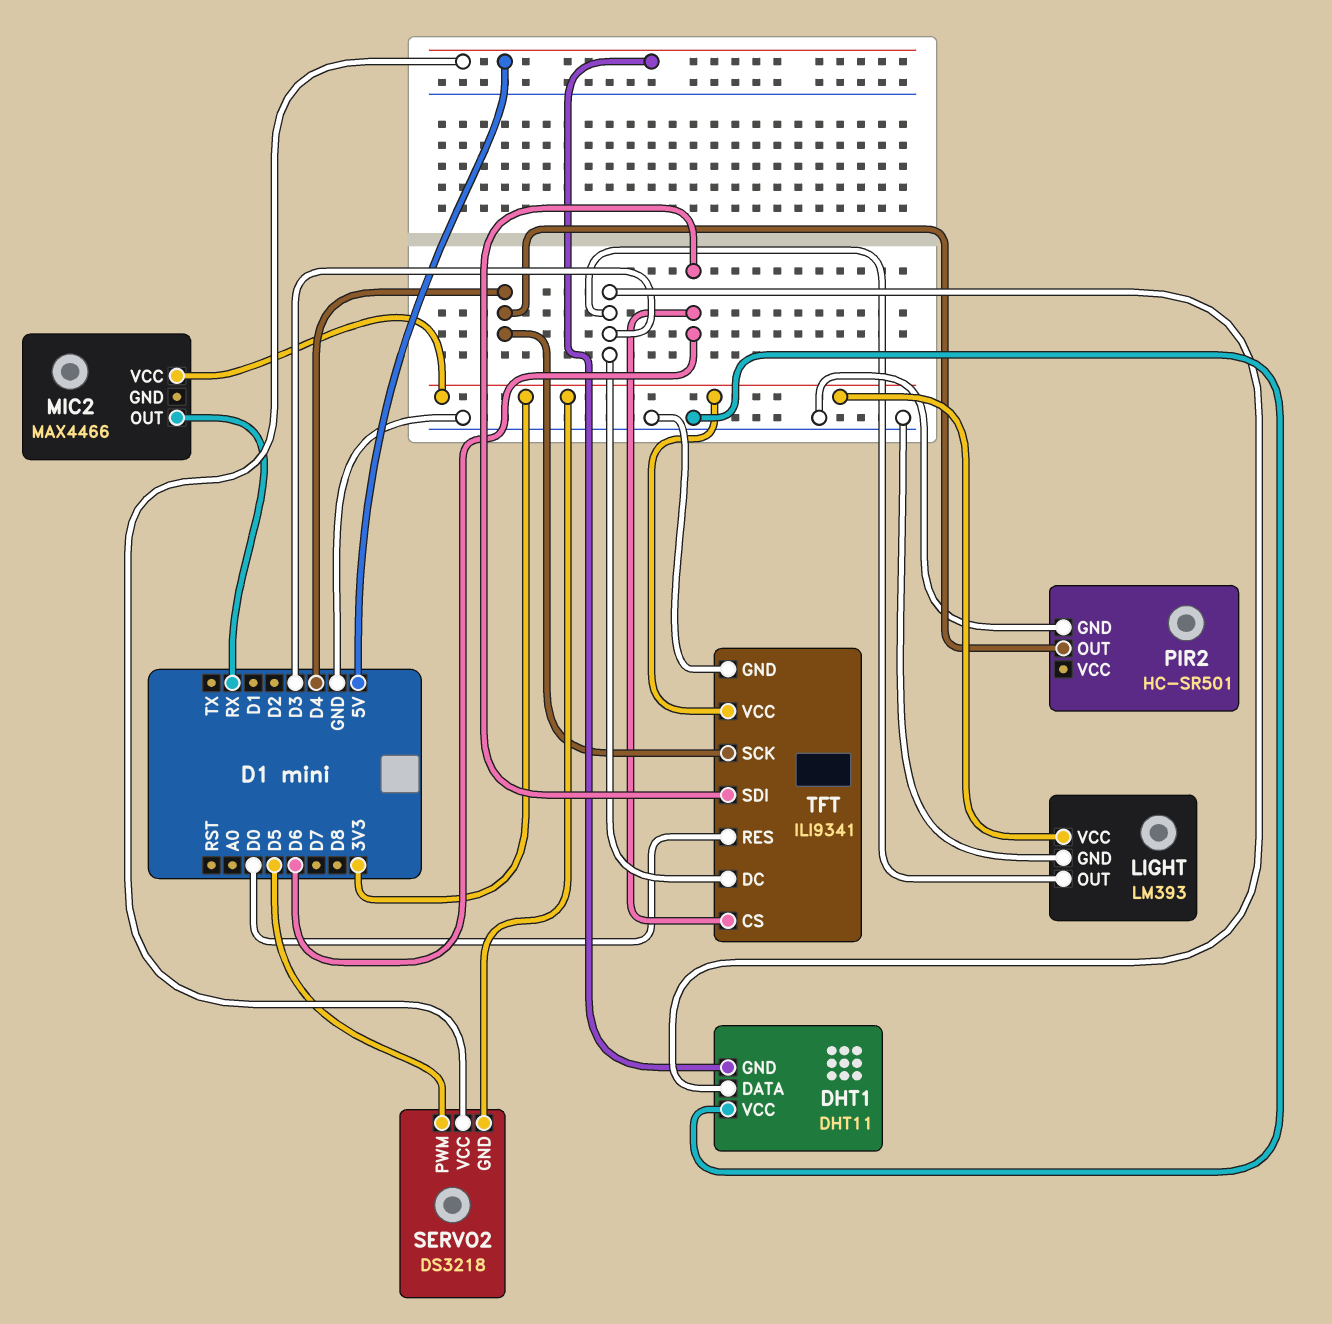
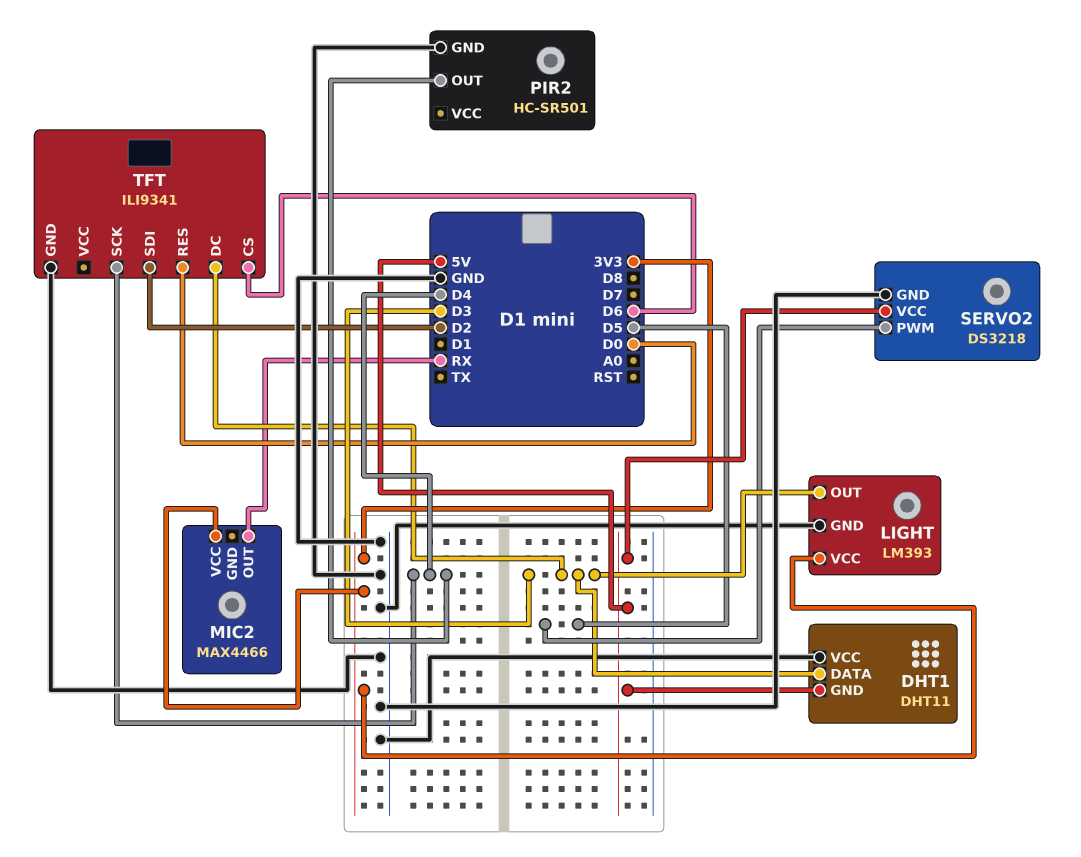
SERVO2 pin GND: 3V3 -> GND
TFT pin SDI: D6 -> D2
TFT pin VCC: 3V3 -> none

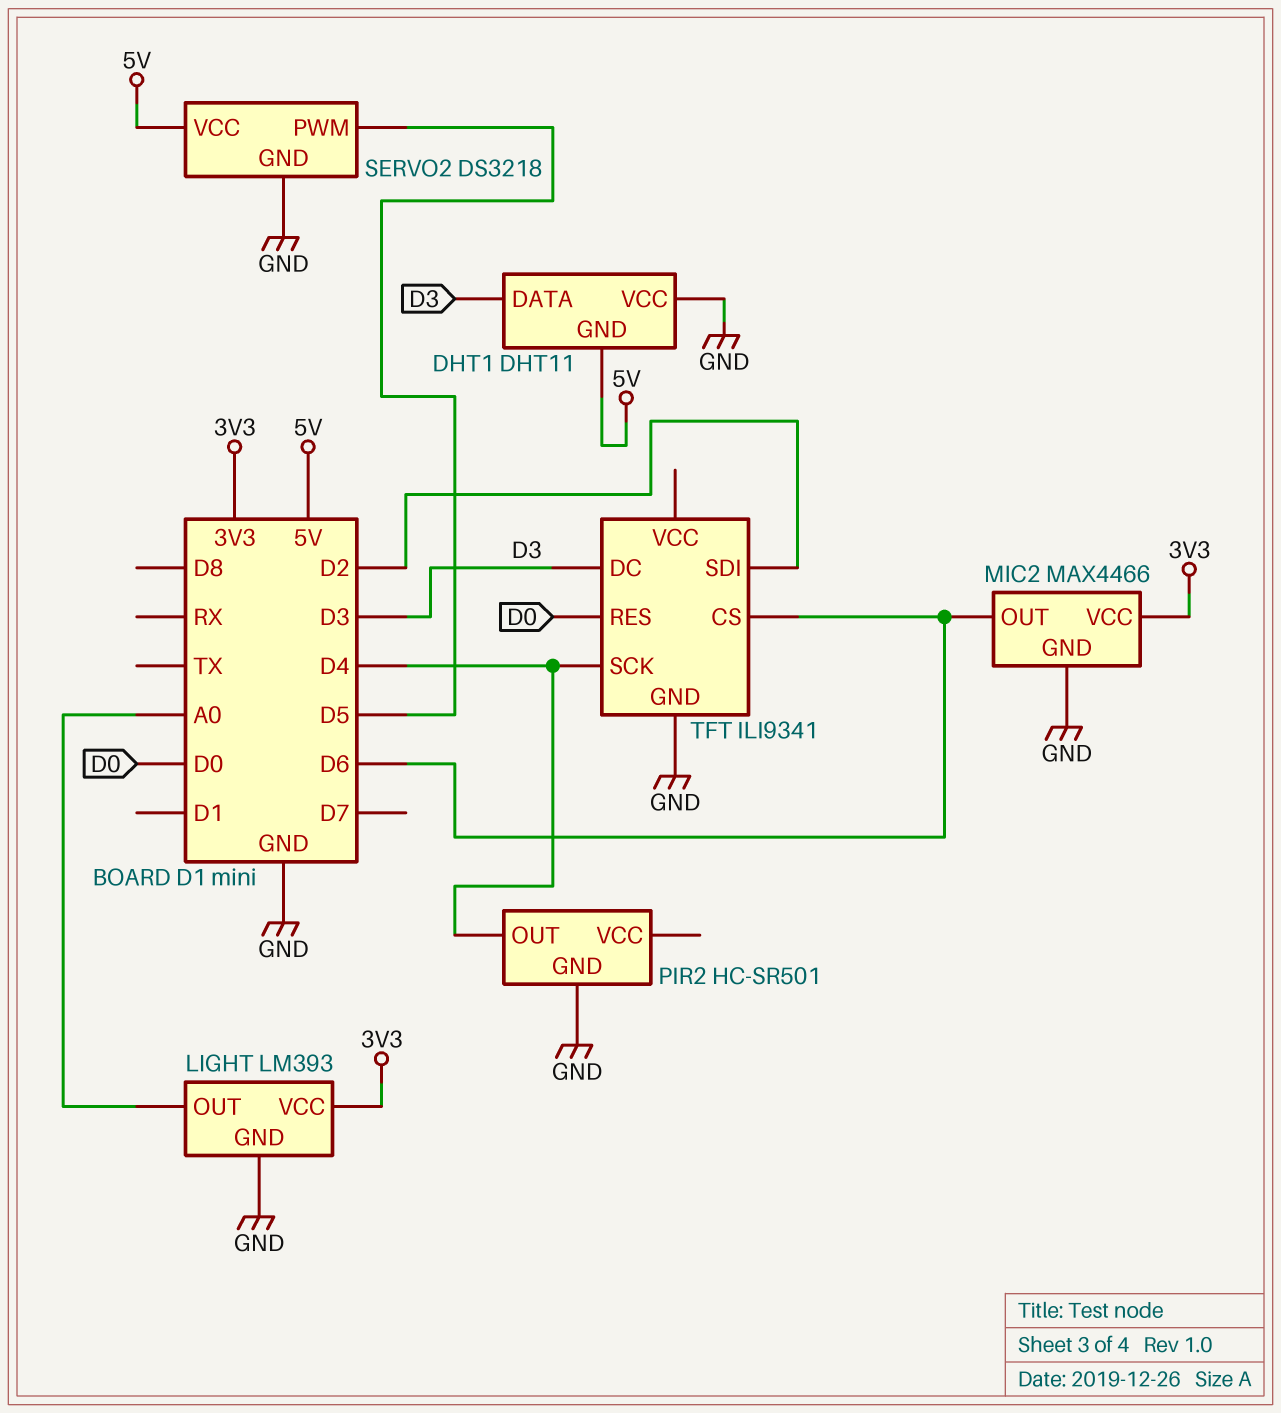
LIGHT pin OUT: D3 -> A0
MIC2 pin GND: none -> GND
MIC2 pin OUT: RX -> D6

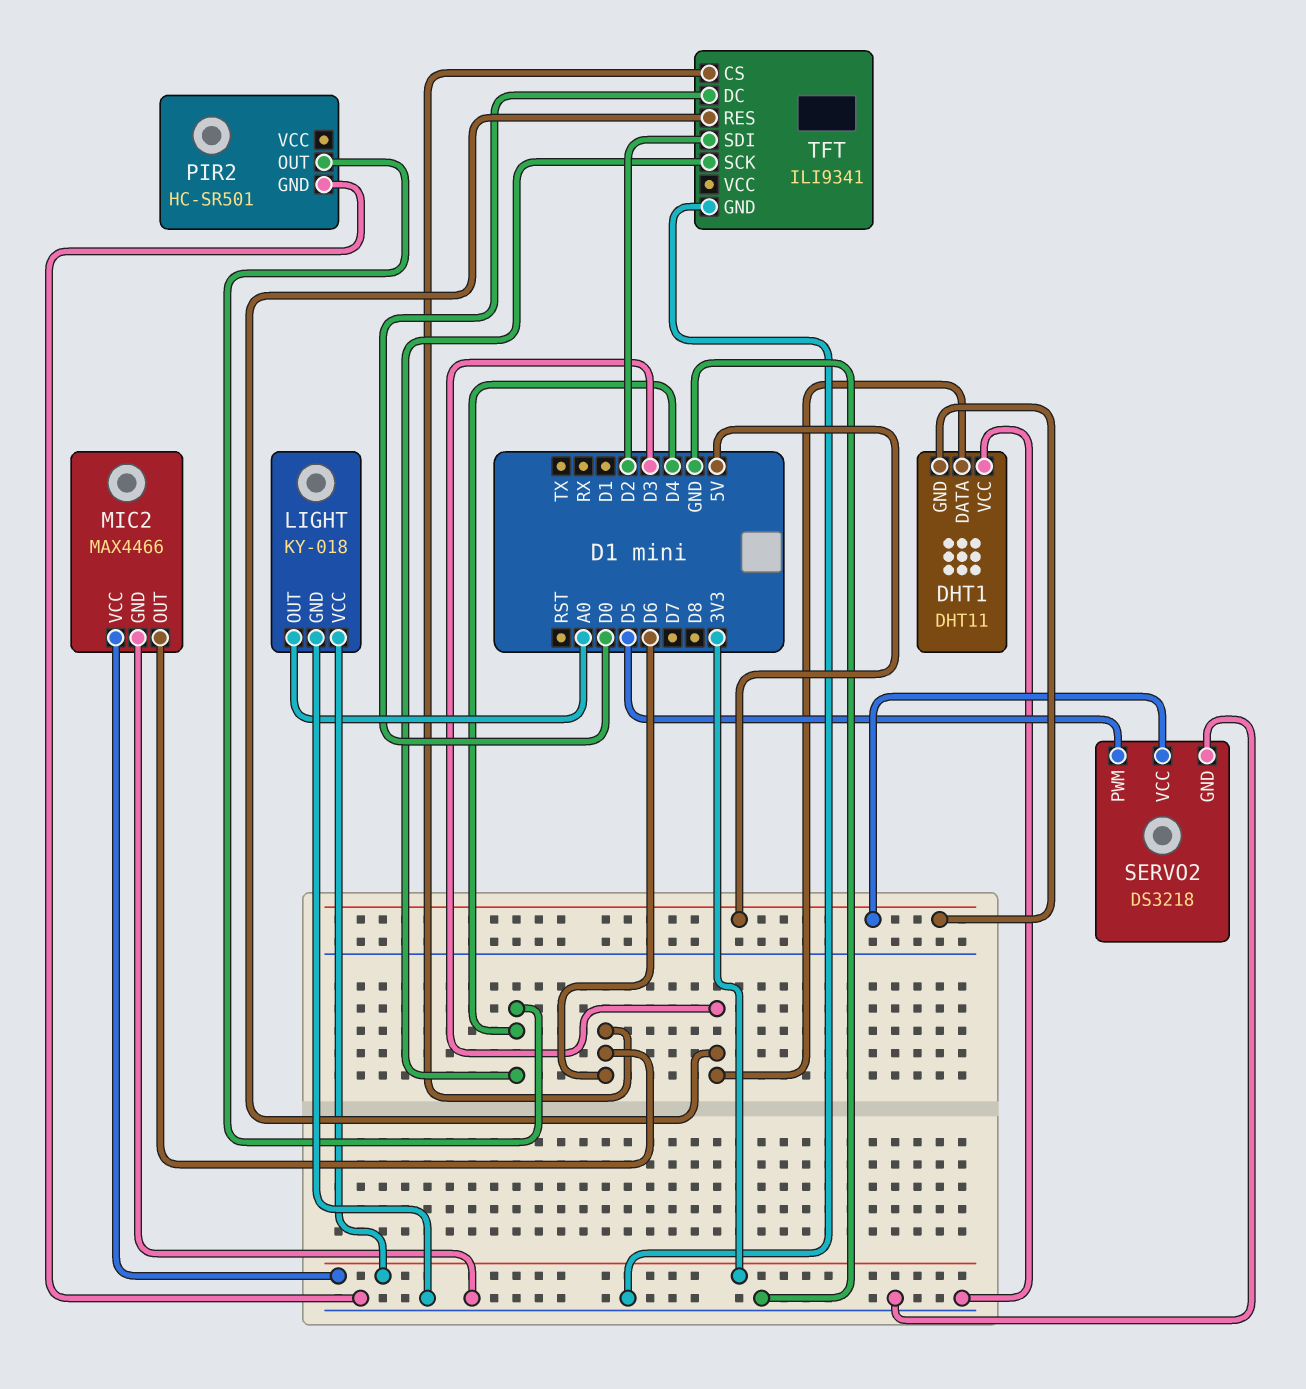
LIGHT: LM393 -> KY-018
TFT pin DC: D3 -> D0
TFT pin RES: D0 -> D3

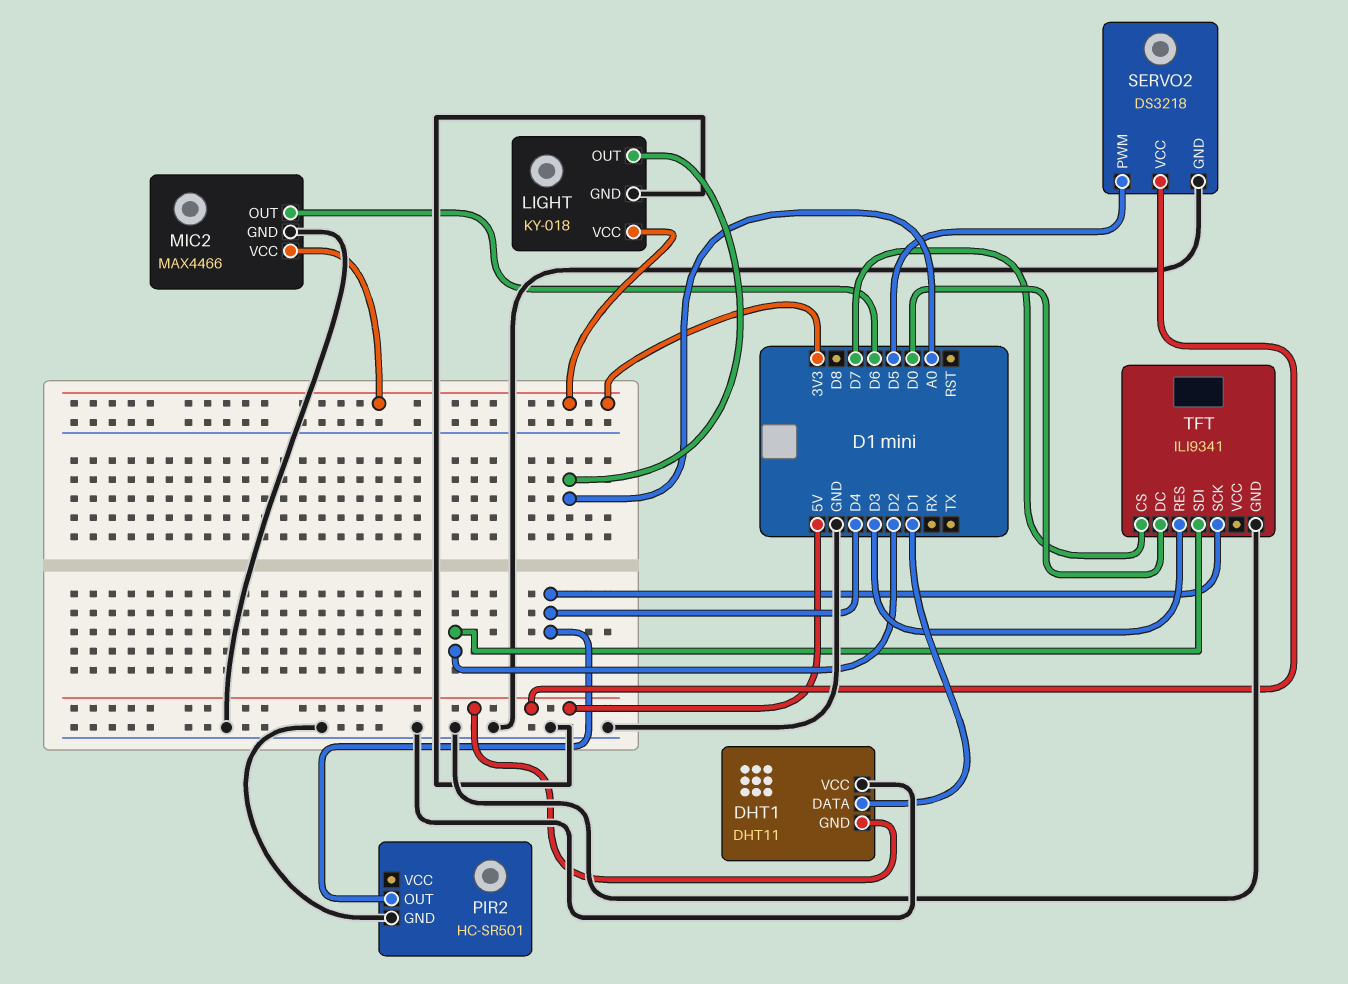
DHT1 pin DATA: D3 -> D1
TFT pin CS: D6 -> D7

